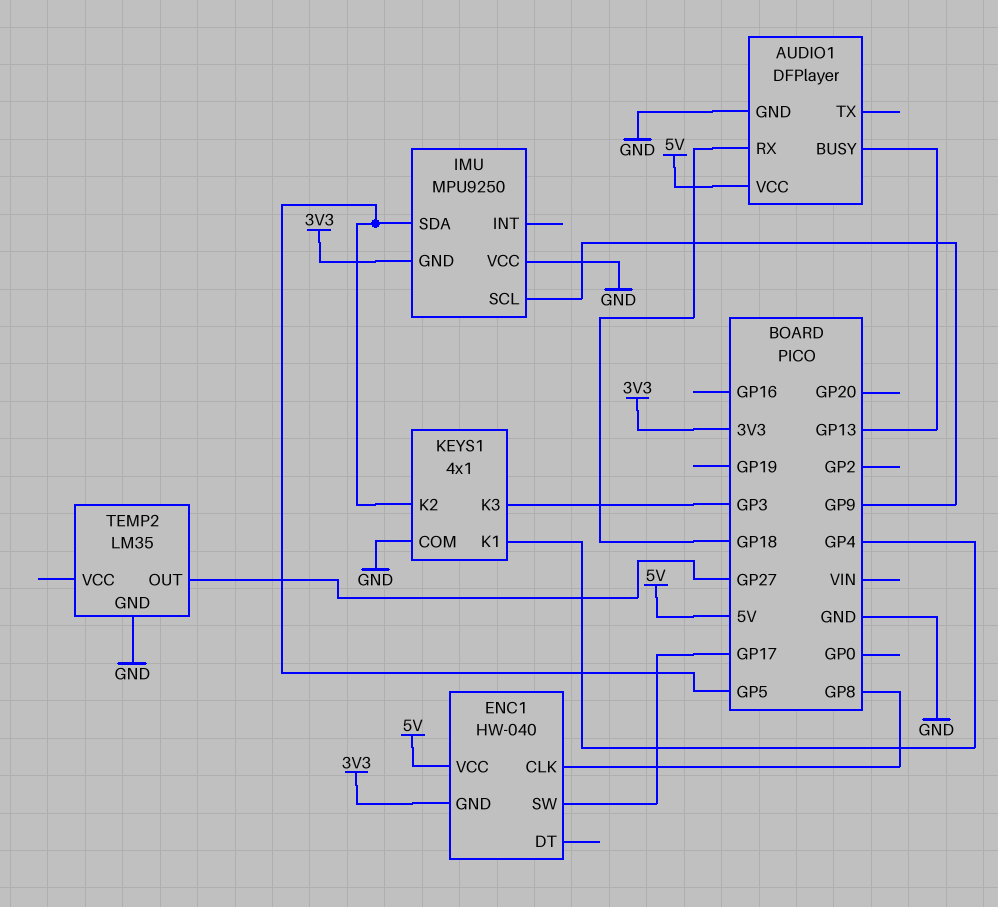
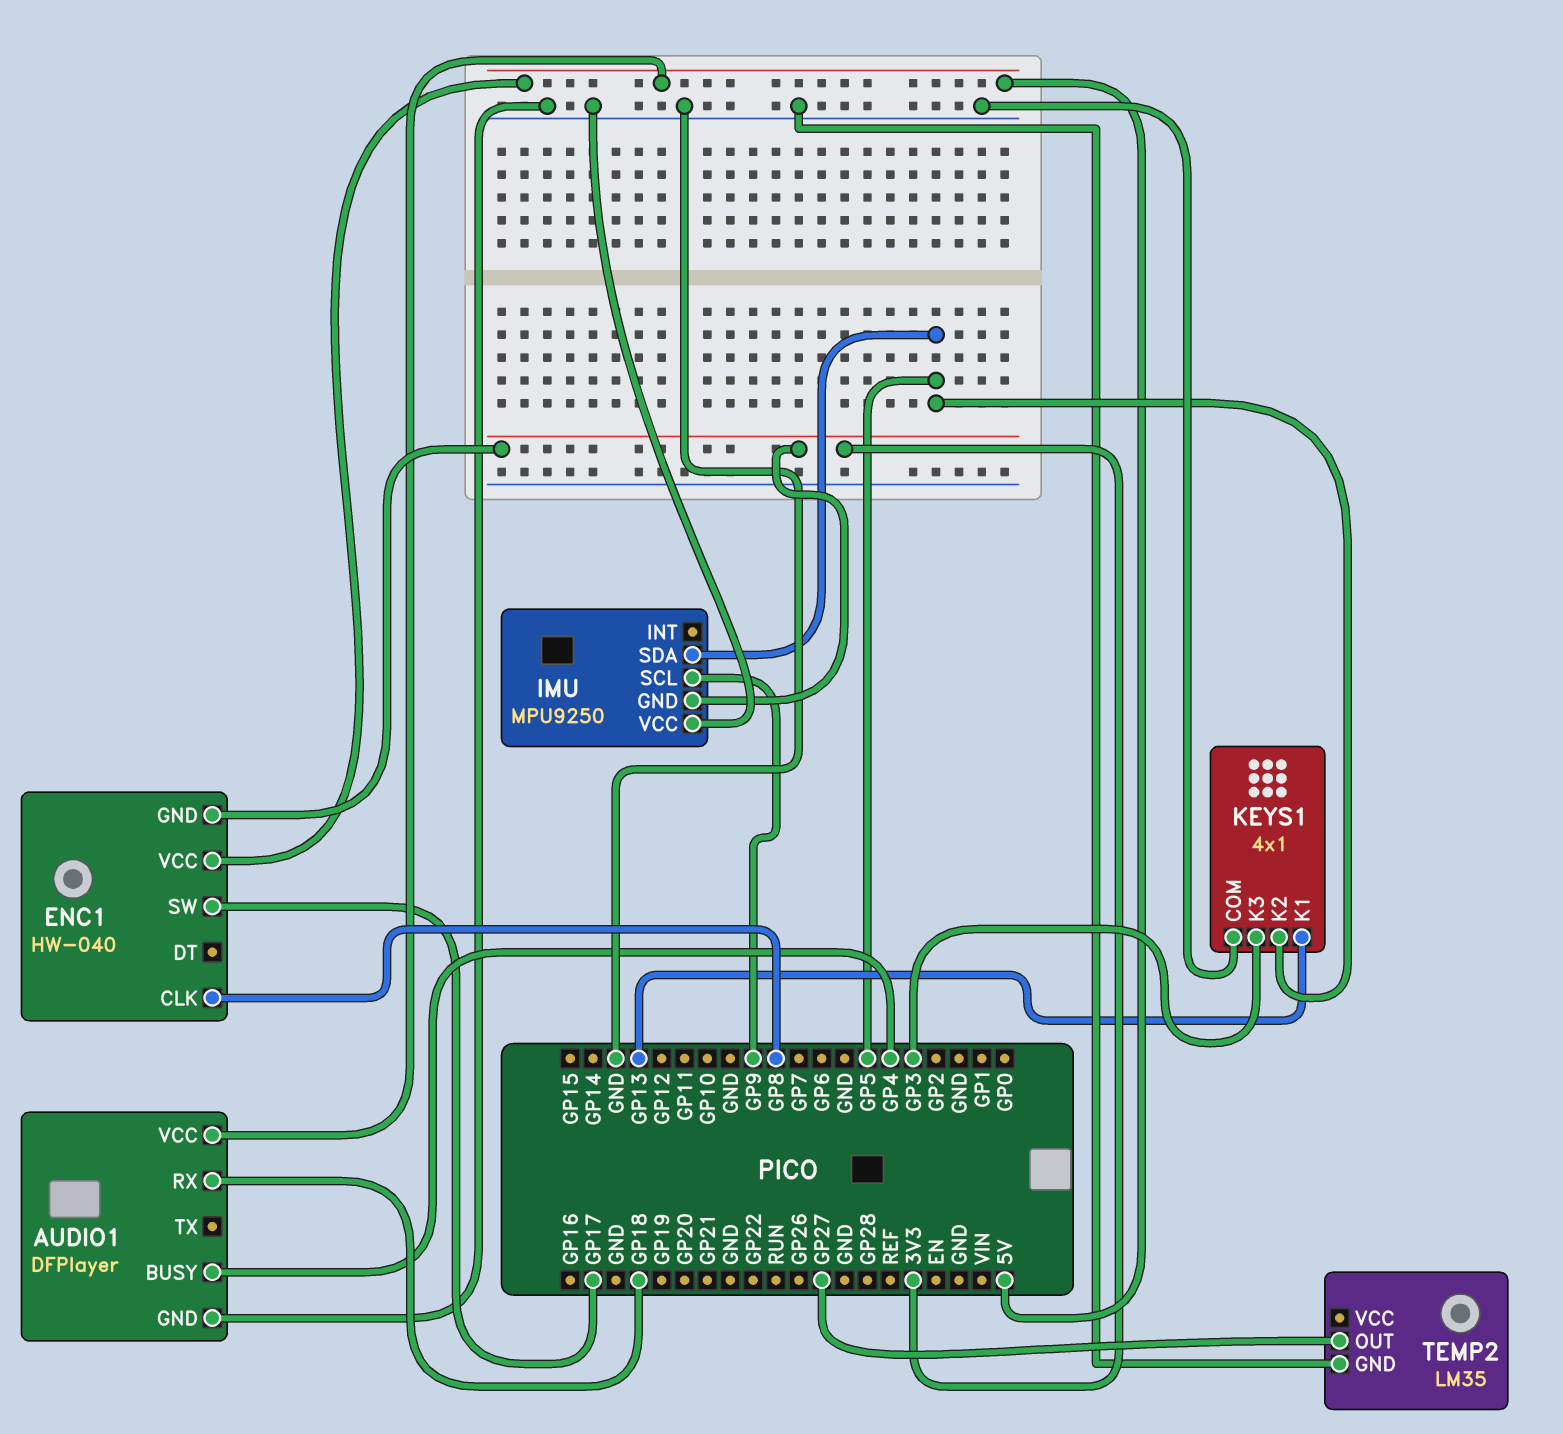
AUDIO1 pin BUSY: GP13 -> GP4
KEYS1 pin K1: GP4 -> GP13

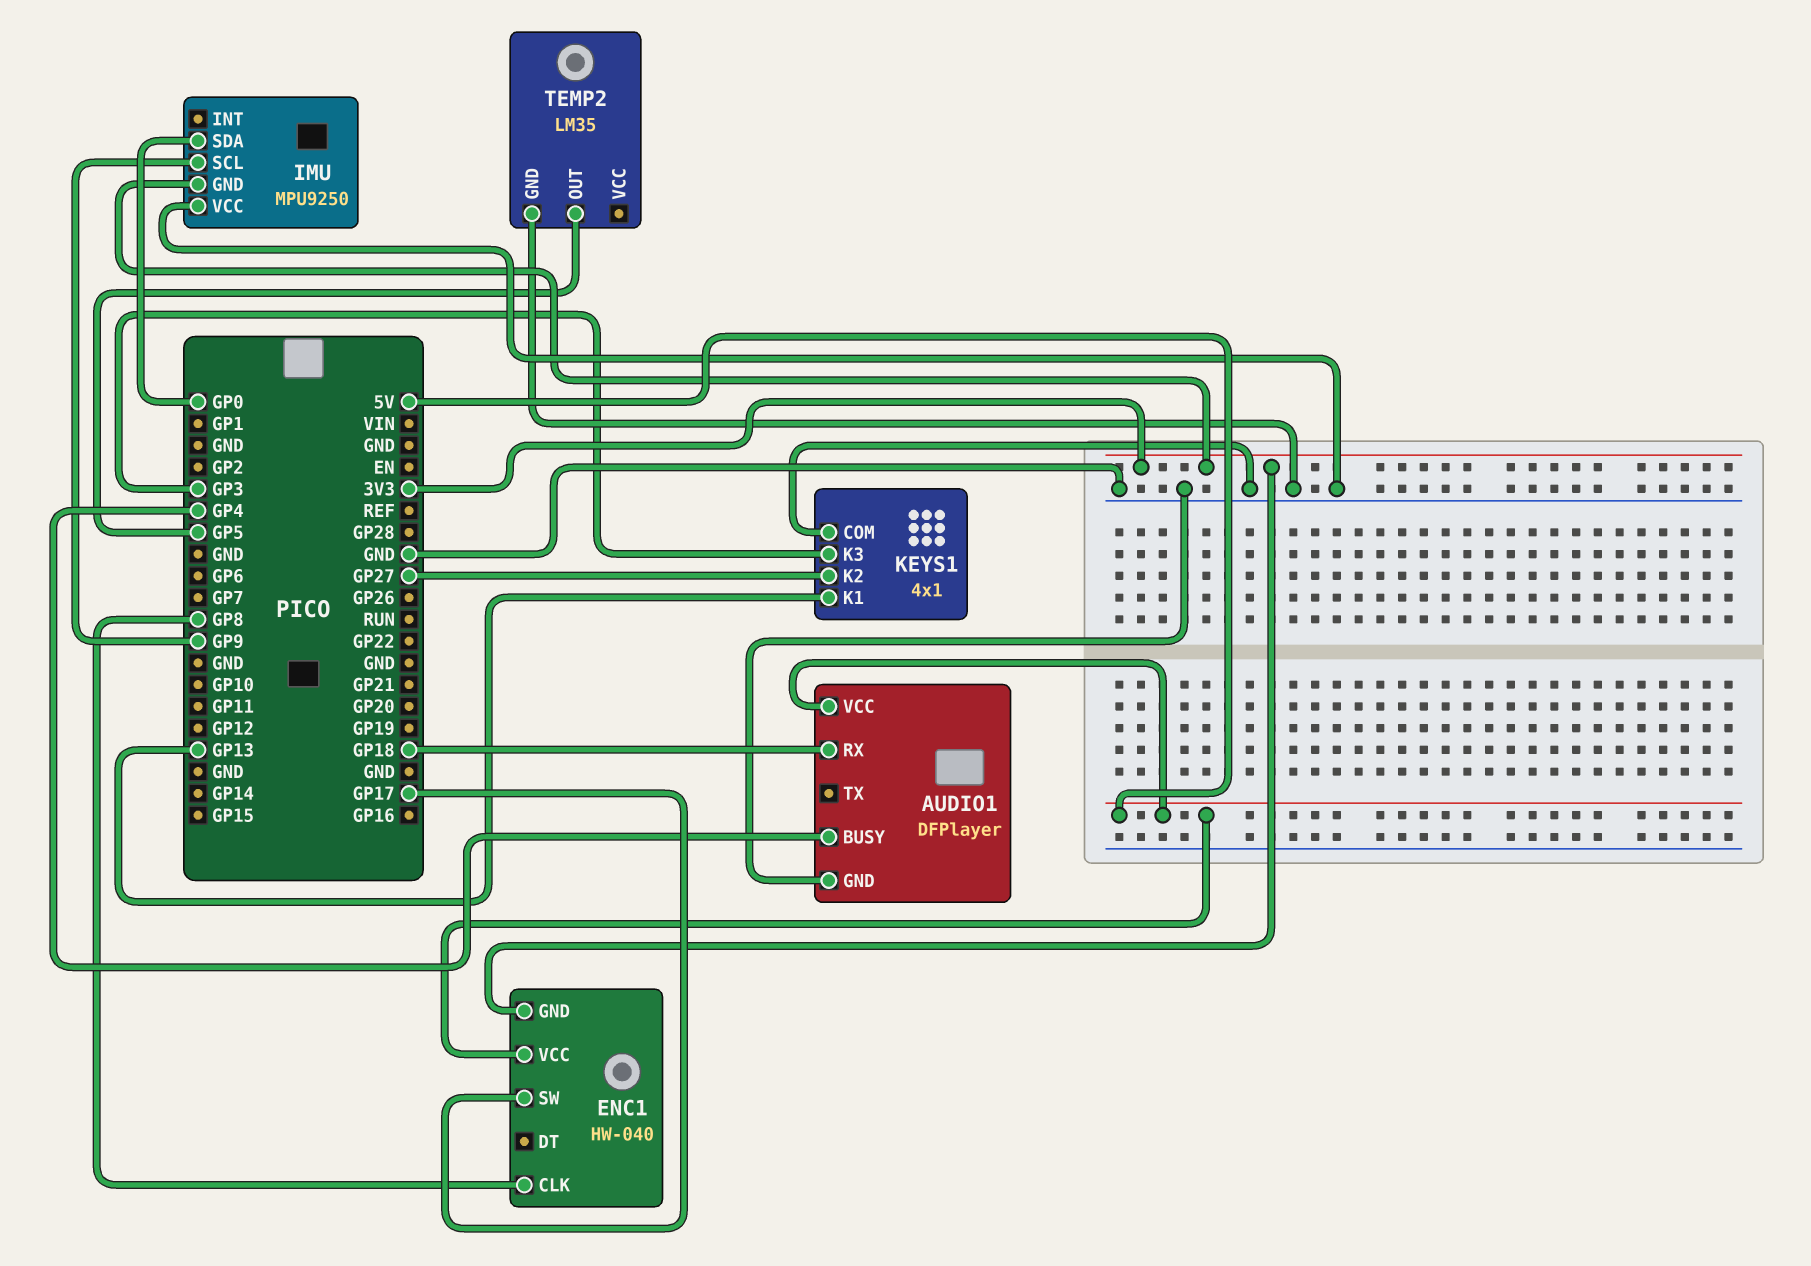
IMU pin SDA: GP5 -> GP0
KEYS1 pin K2: GP5 -> GP27
TEMP2 pin OUT: GP27 -> GP5

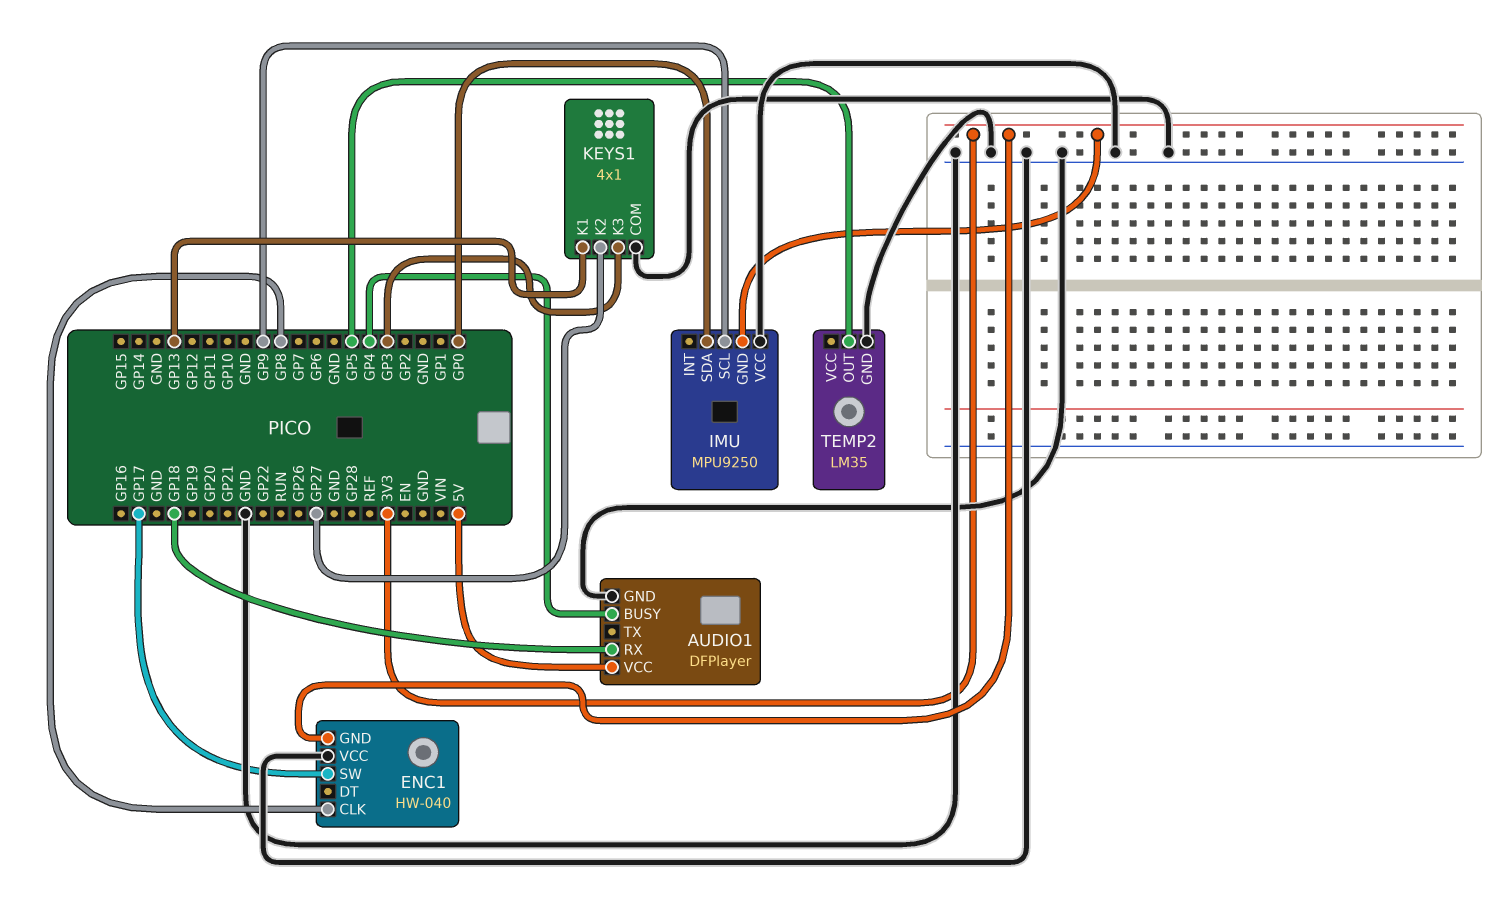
ENC1 pin VCC: 5V -> GND

